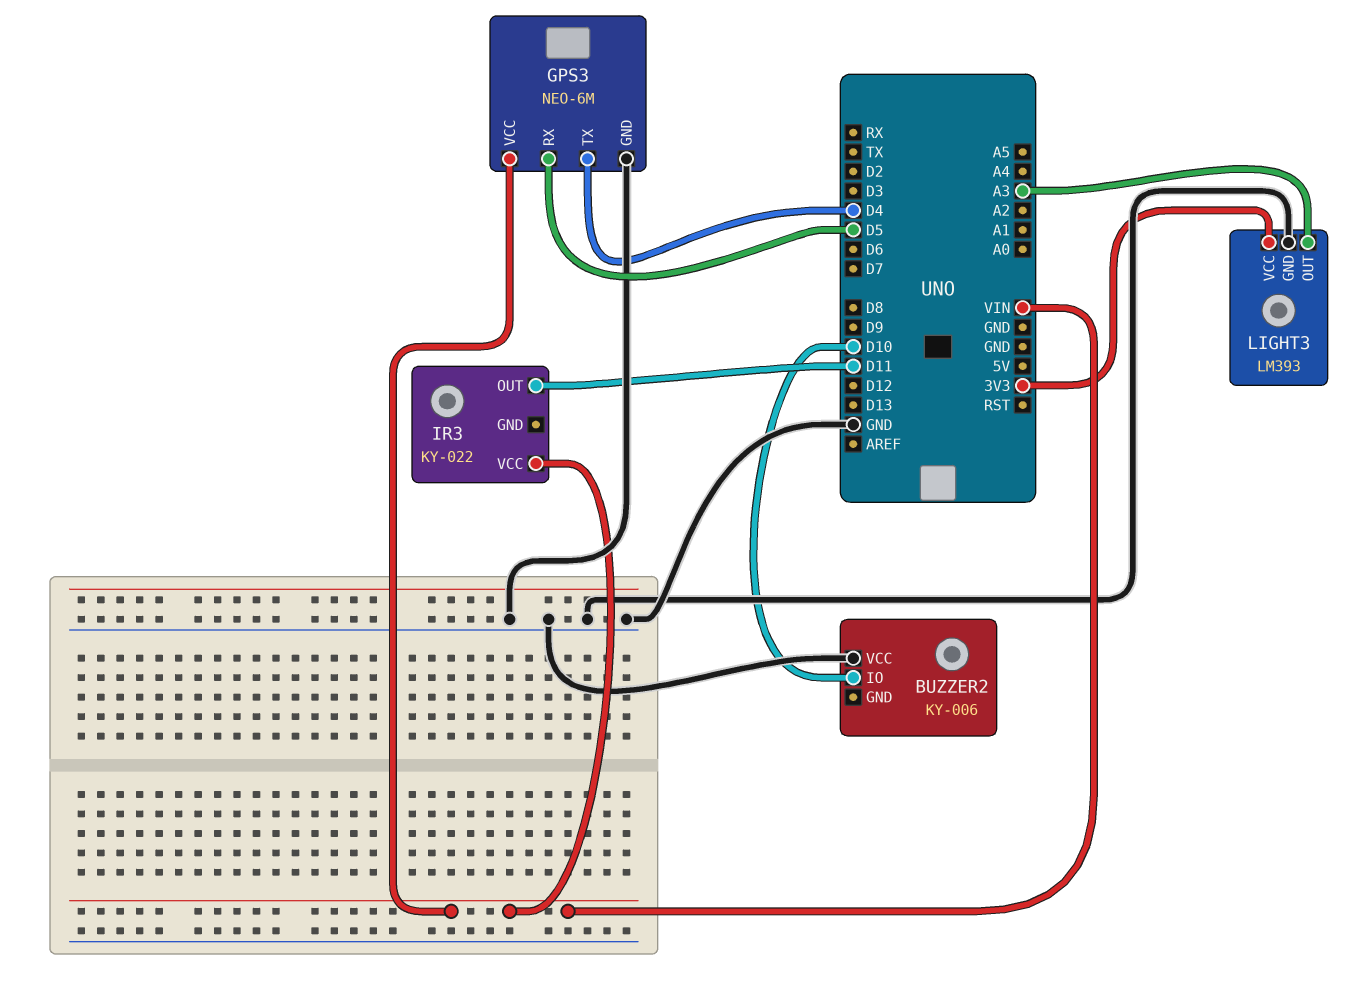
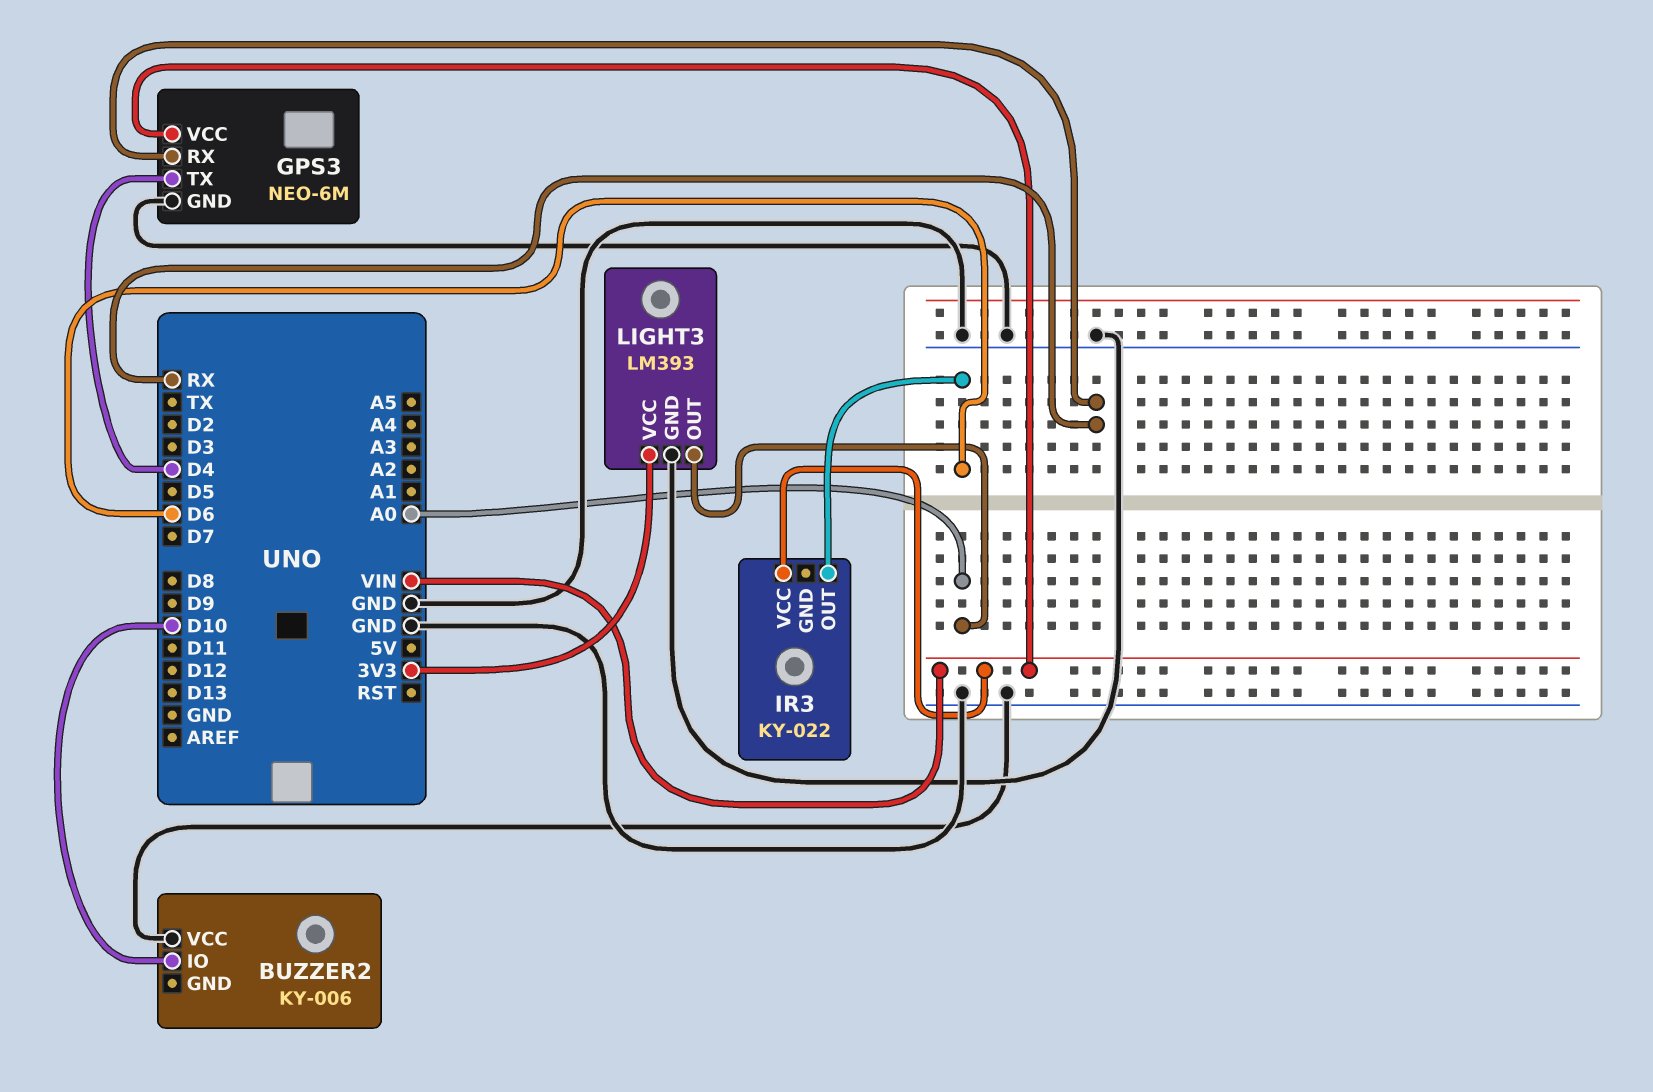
GPS3 pin RX: D5 -> RX
IR3 pin OUT: D11 -> D6
LIGHT3 pin OUT: A3 -> A0

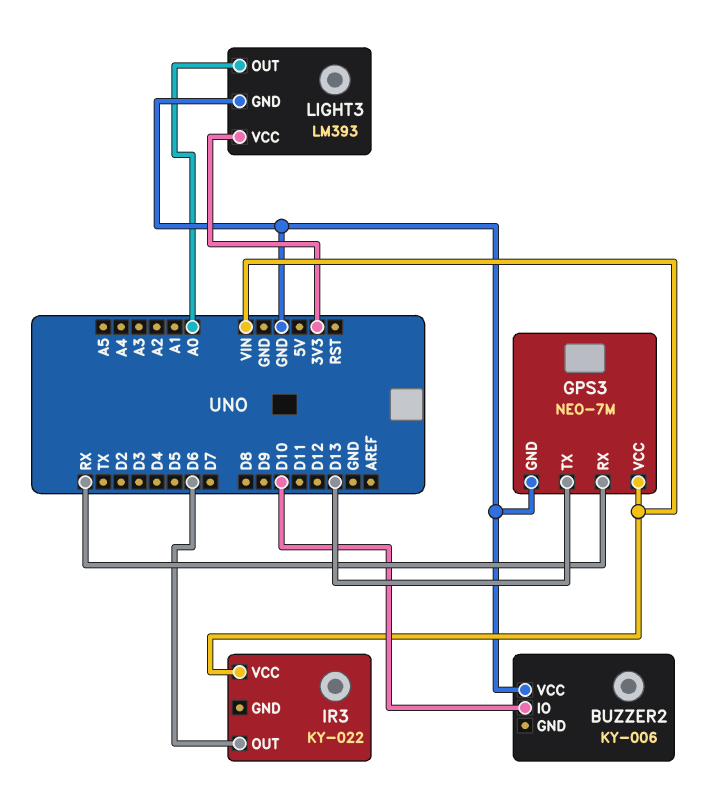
GPS3: NEO-6M -> NEO-7M
GPS3 pin TX: D4 -> D13

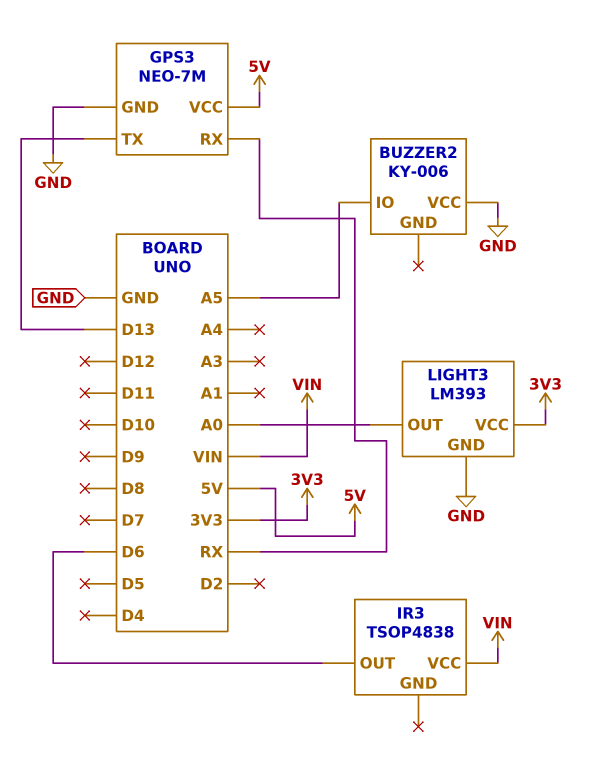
BUZZER2 pin IO: D10 -> A5
GPS3 pin VCC: VIN -> 5V
IR3: KY-022 -> TSOP4838

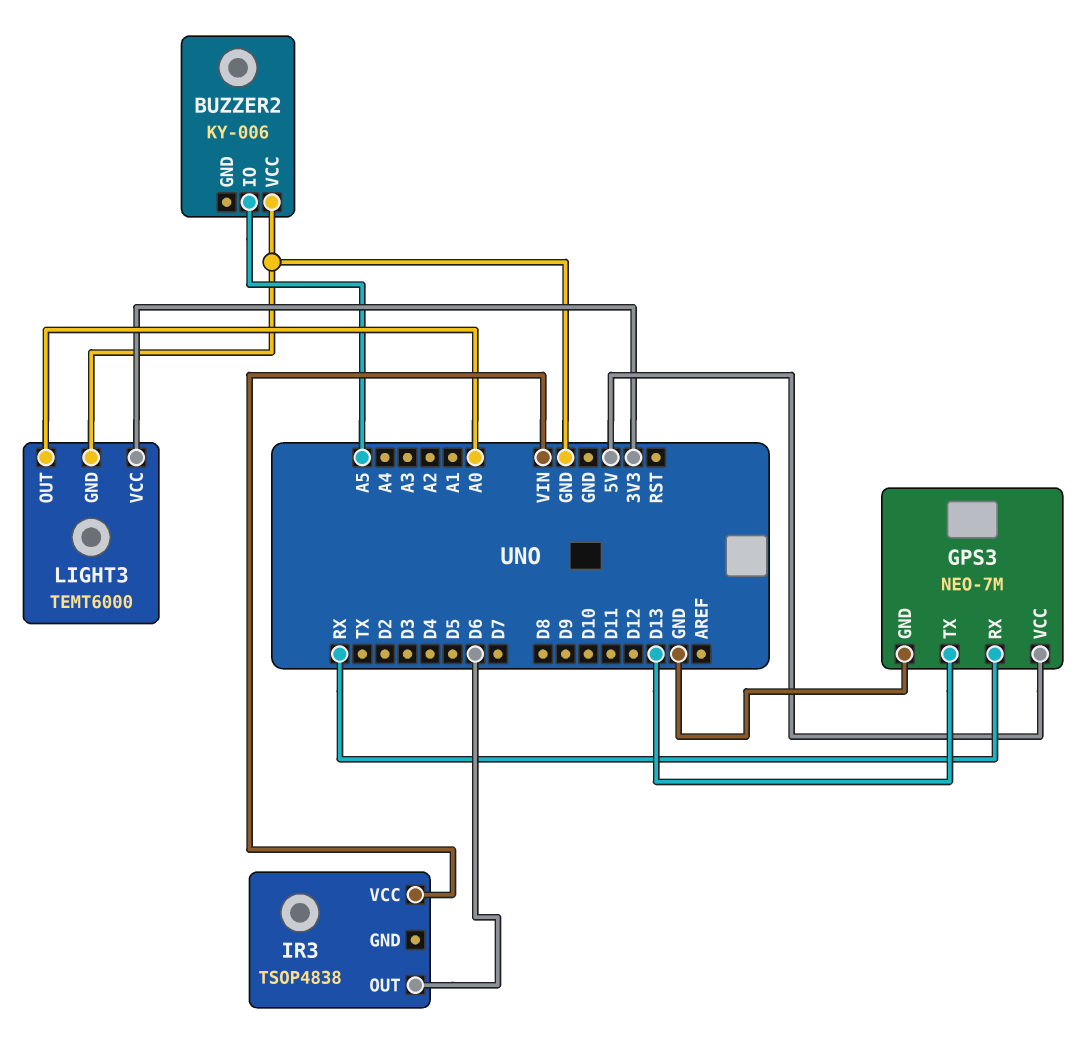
LIGHT3: LM393 -> TEMT6000

